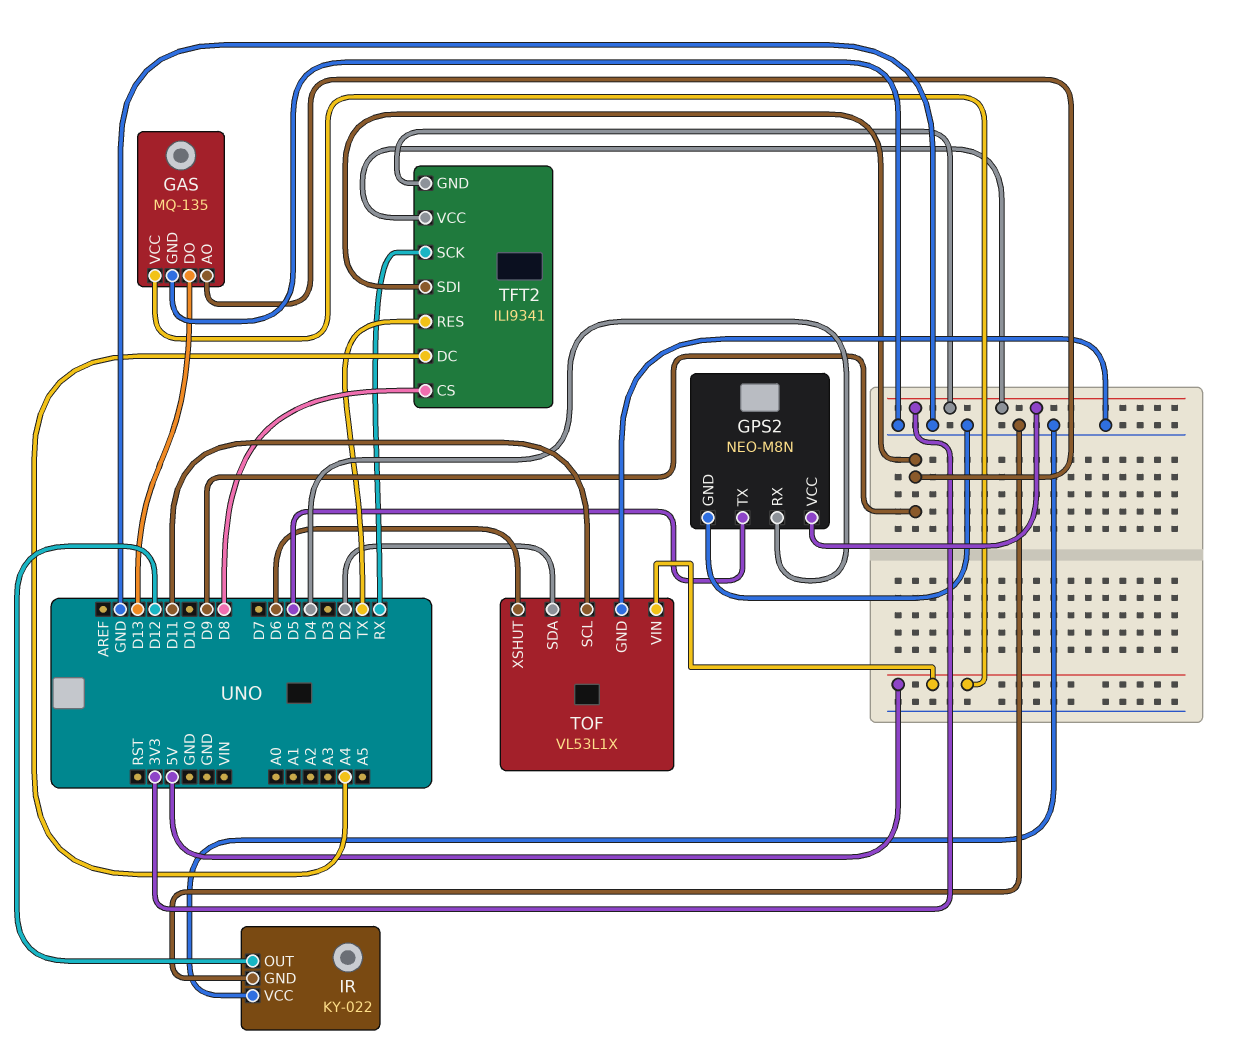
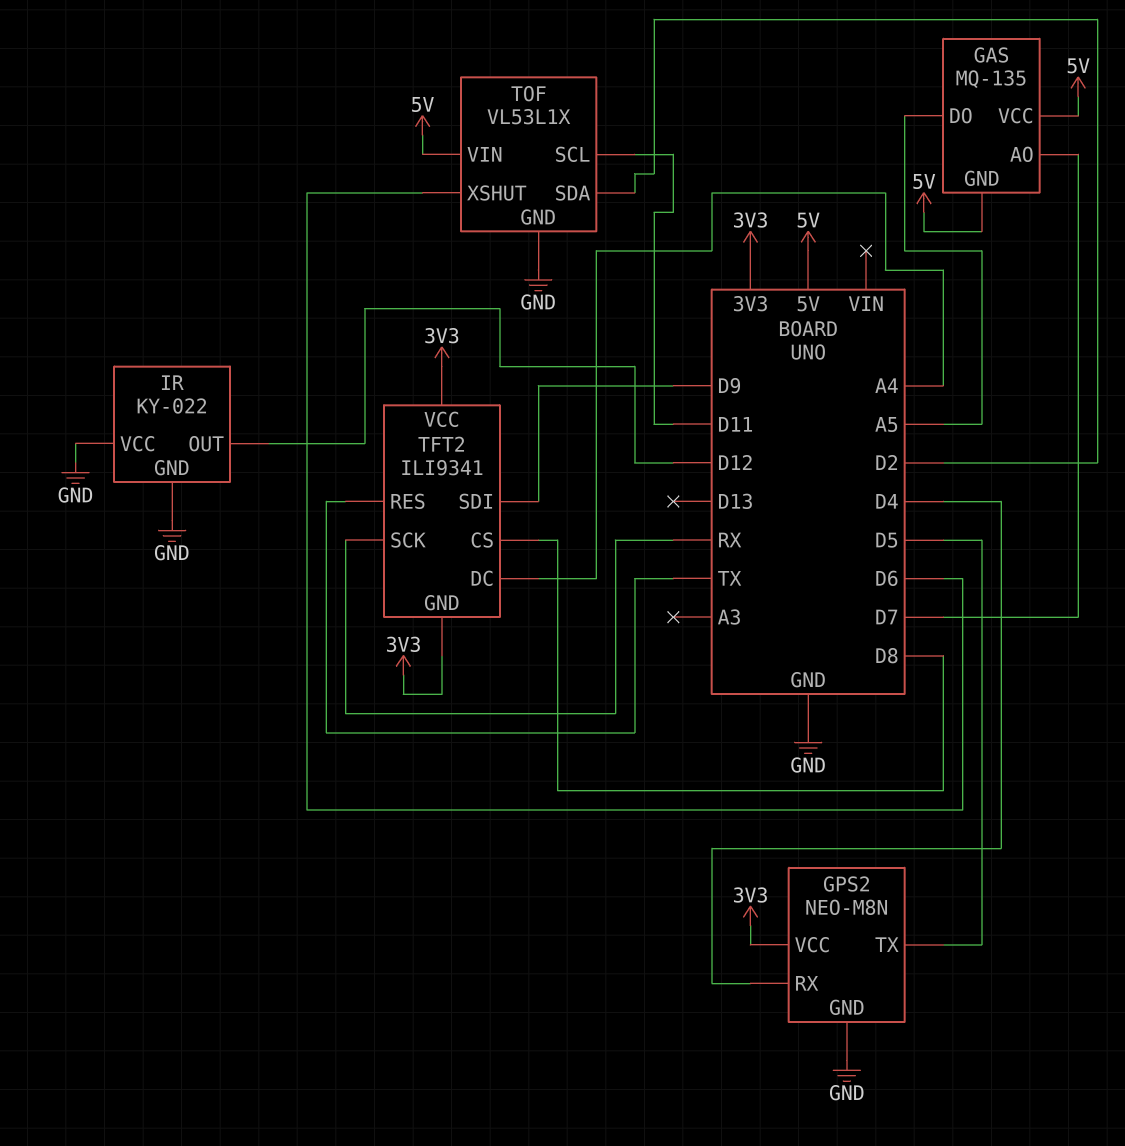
GAS pin AO: D9 -> D7
GAS pin DO: D13 -> A5
GAS pin GND: GND -> 5V

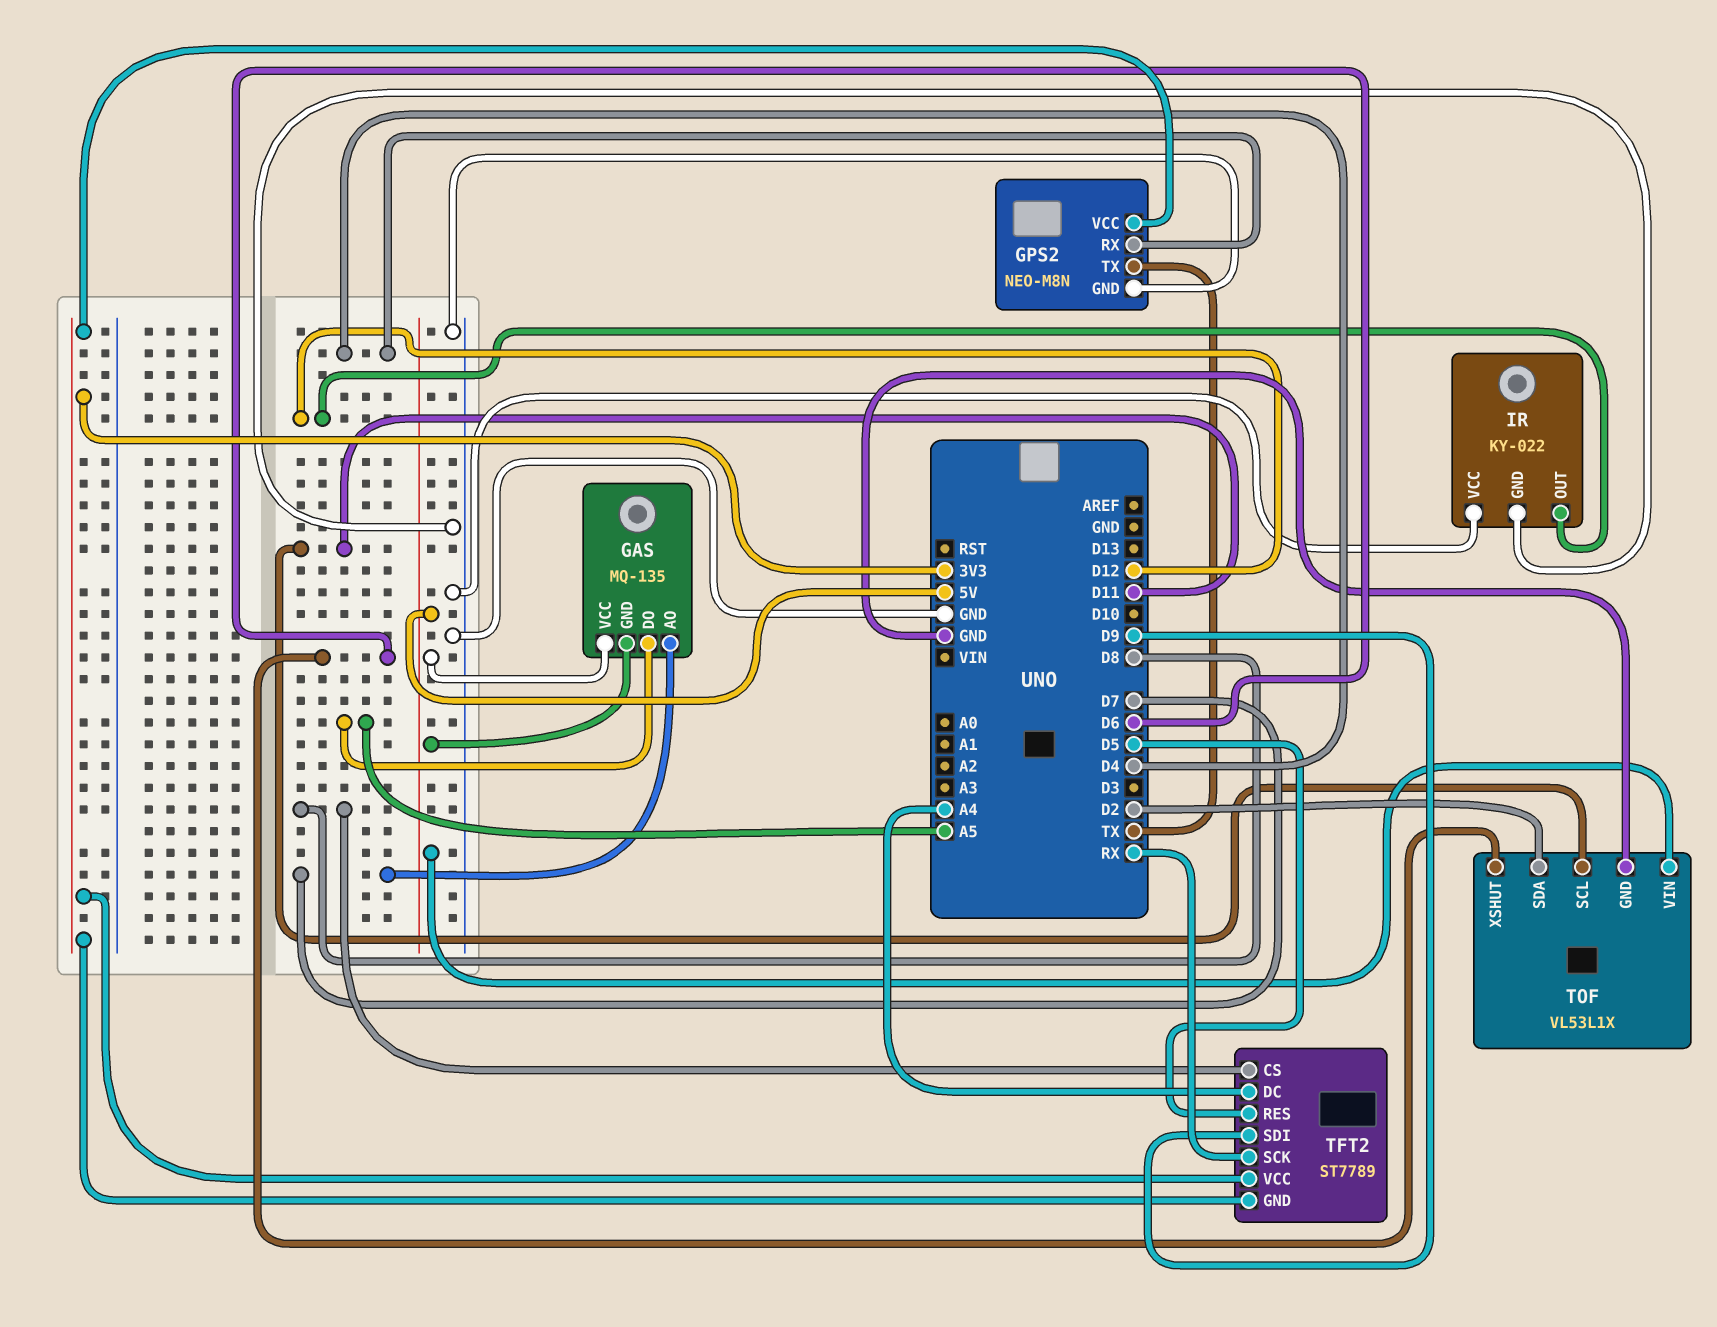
GPS2 pin TX: D5 -> TX
TFT2: ILI9341 -> ST7789
TFT2 pin RES: TX -> D5

